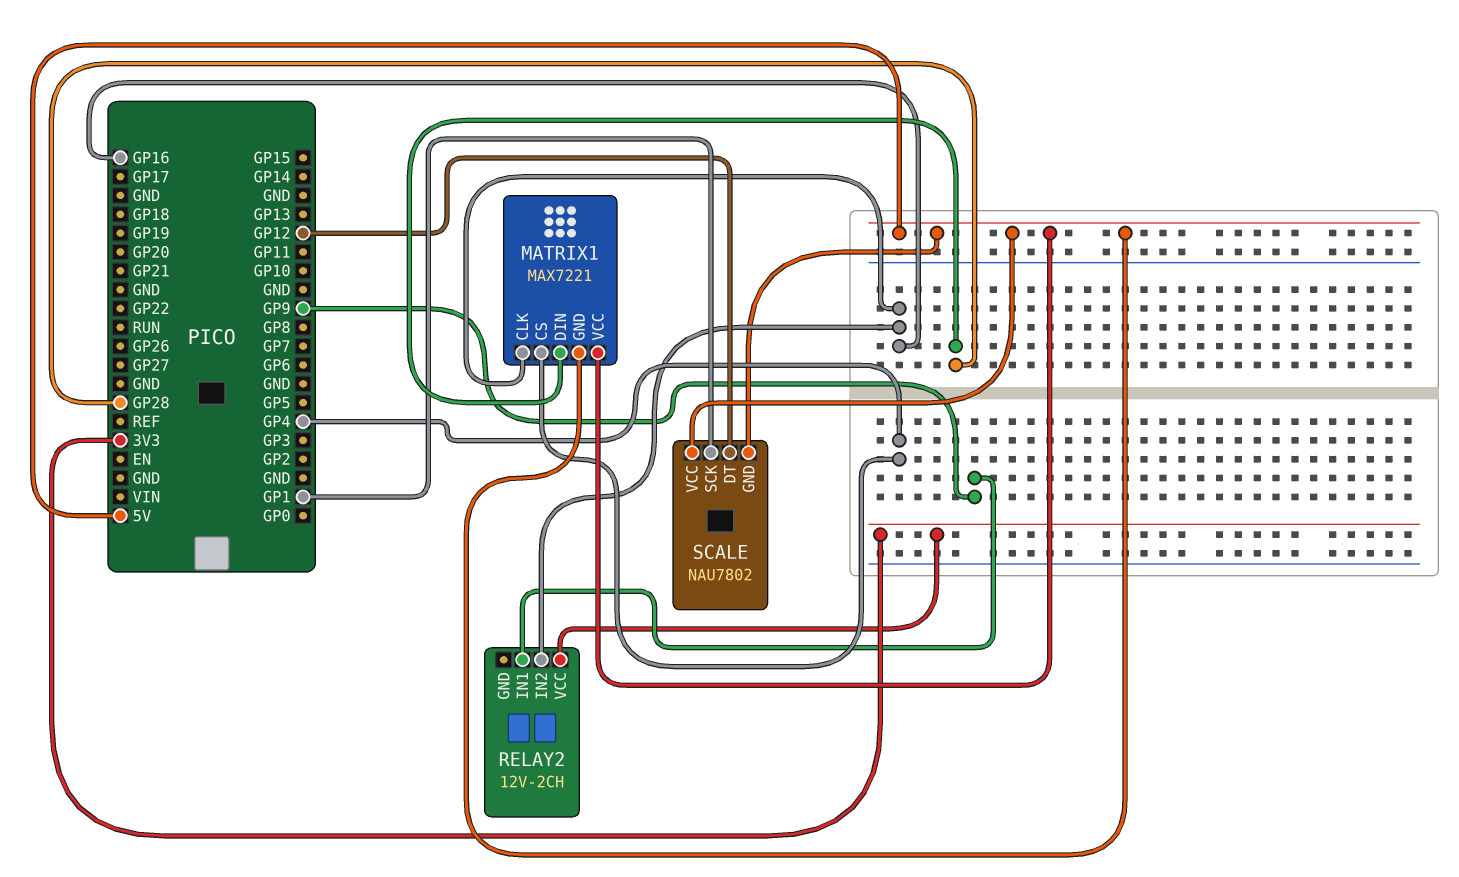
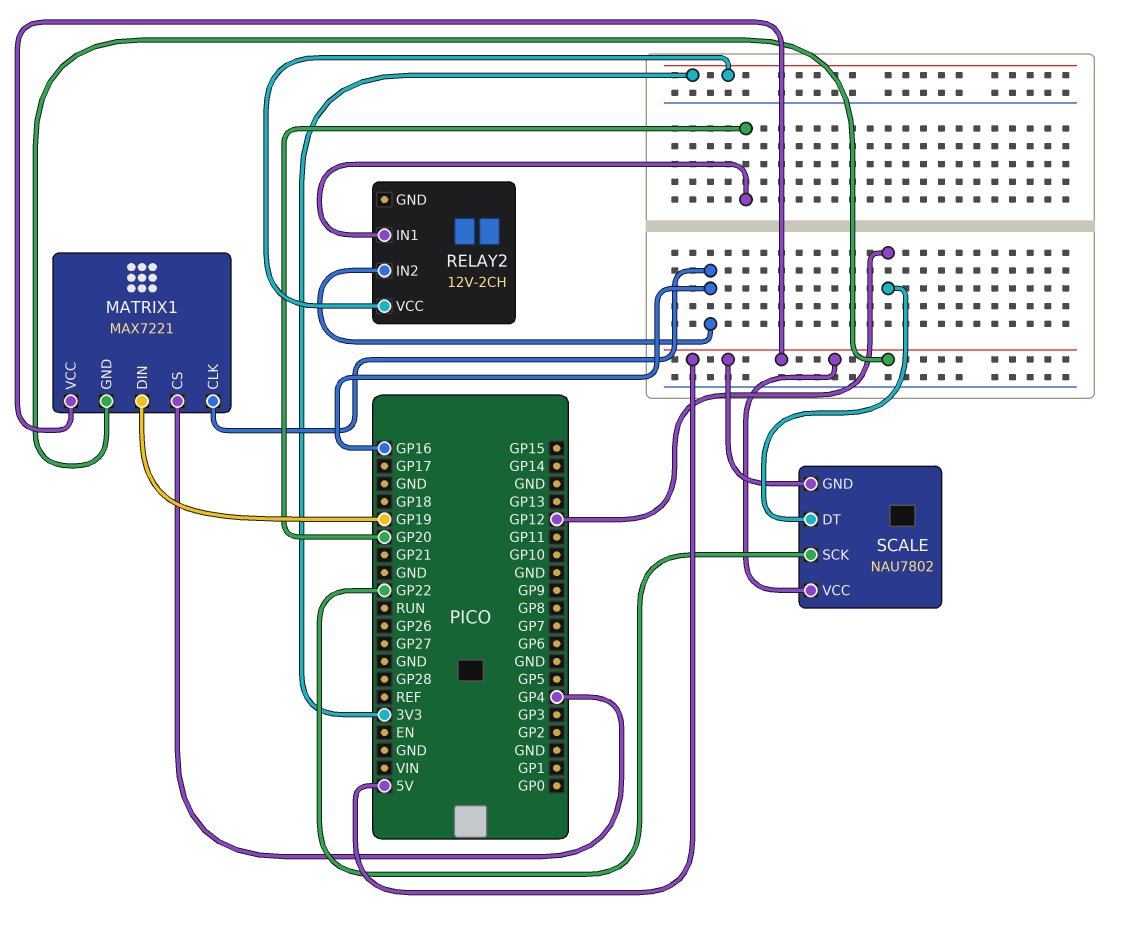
MATRIX1 pin DIN: GP28 -> GP19
RELAY2 pin IN1: GP9 -> GP20
SCALE pin SCK: GP1 -> GP22

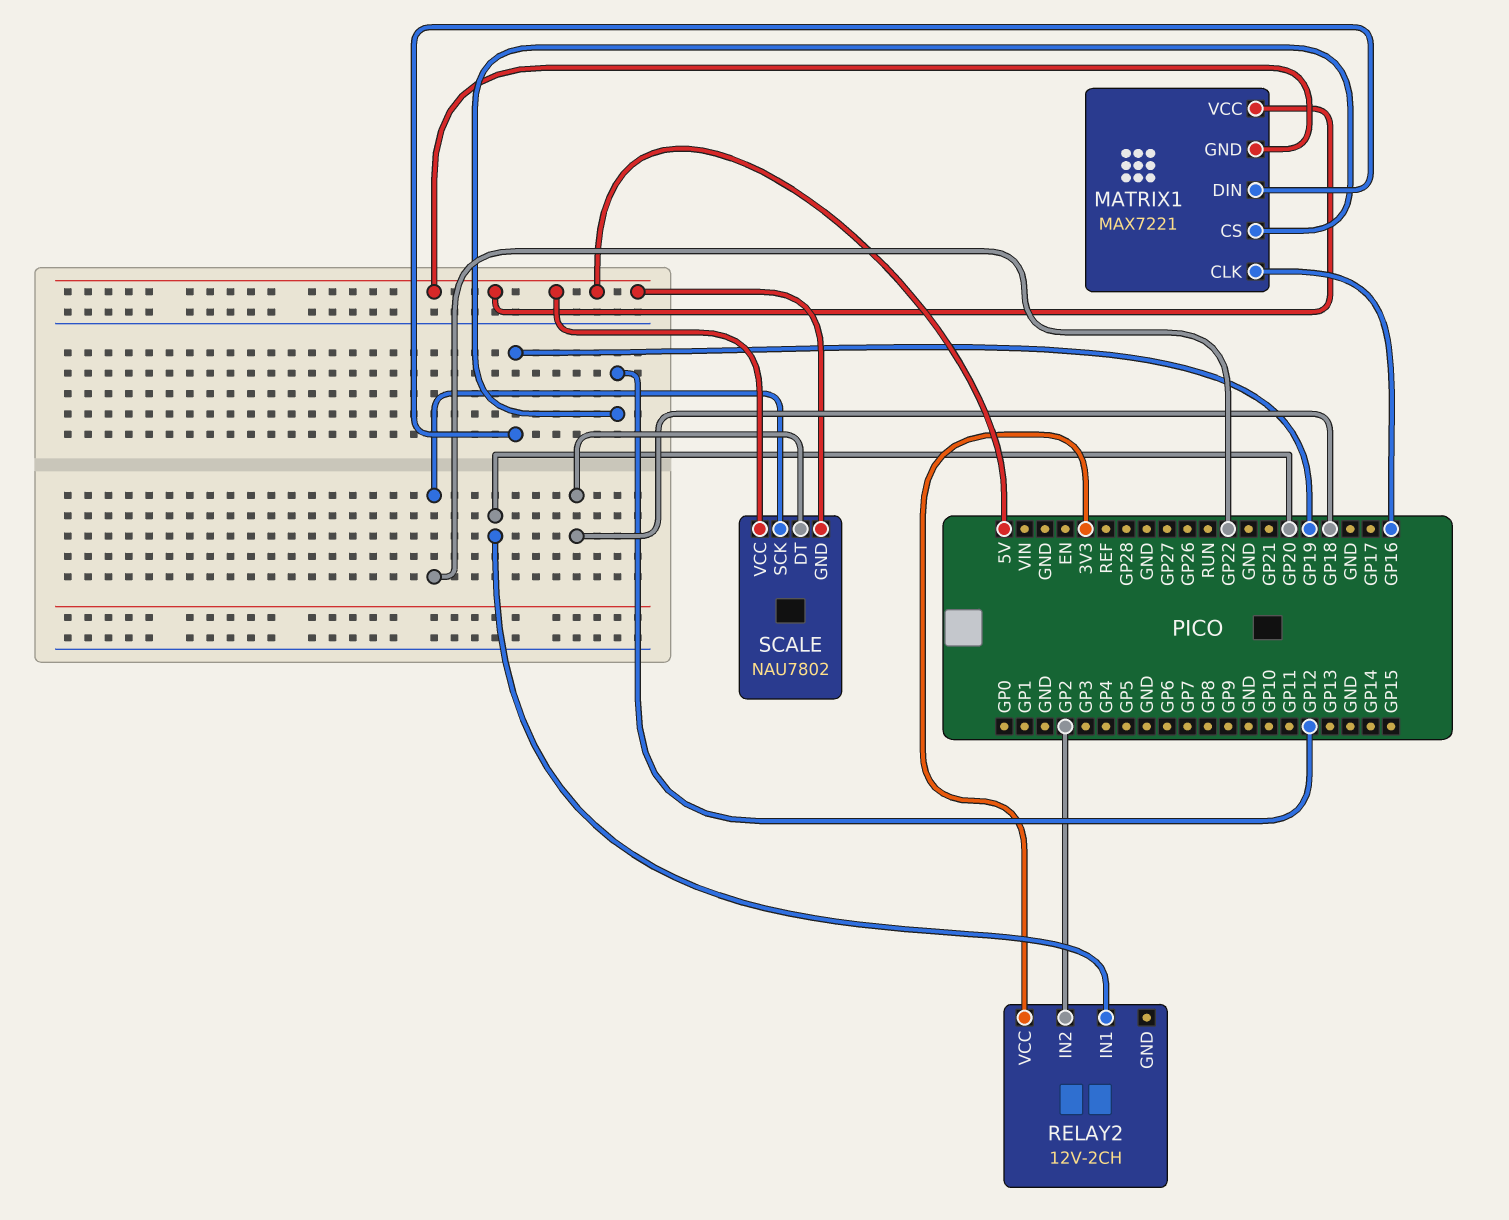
MATRIX1 pin CS: GP4 -> GP12
RELAY2 pin IN2: GP16 -> GP2
SCALE pin DT: GP12 -> GP18

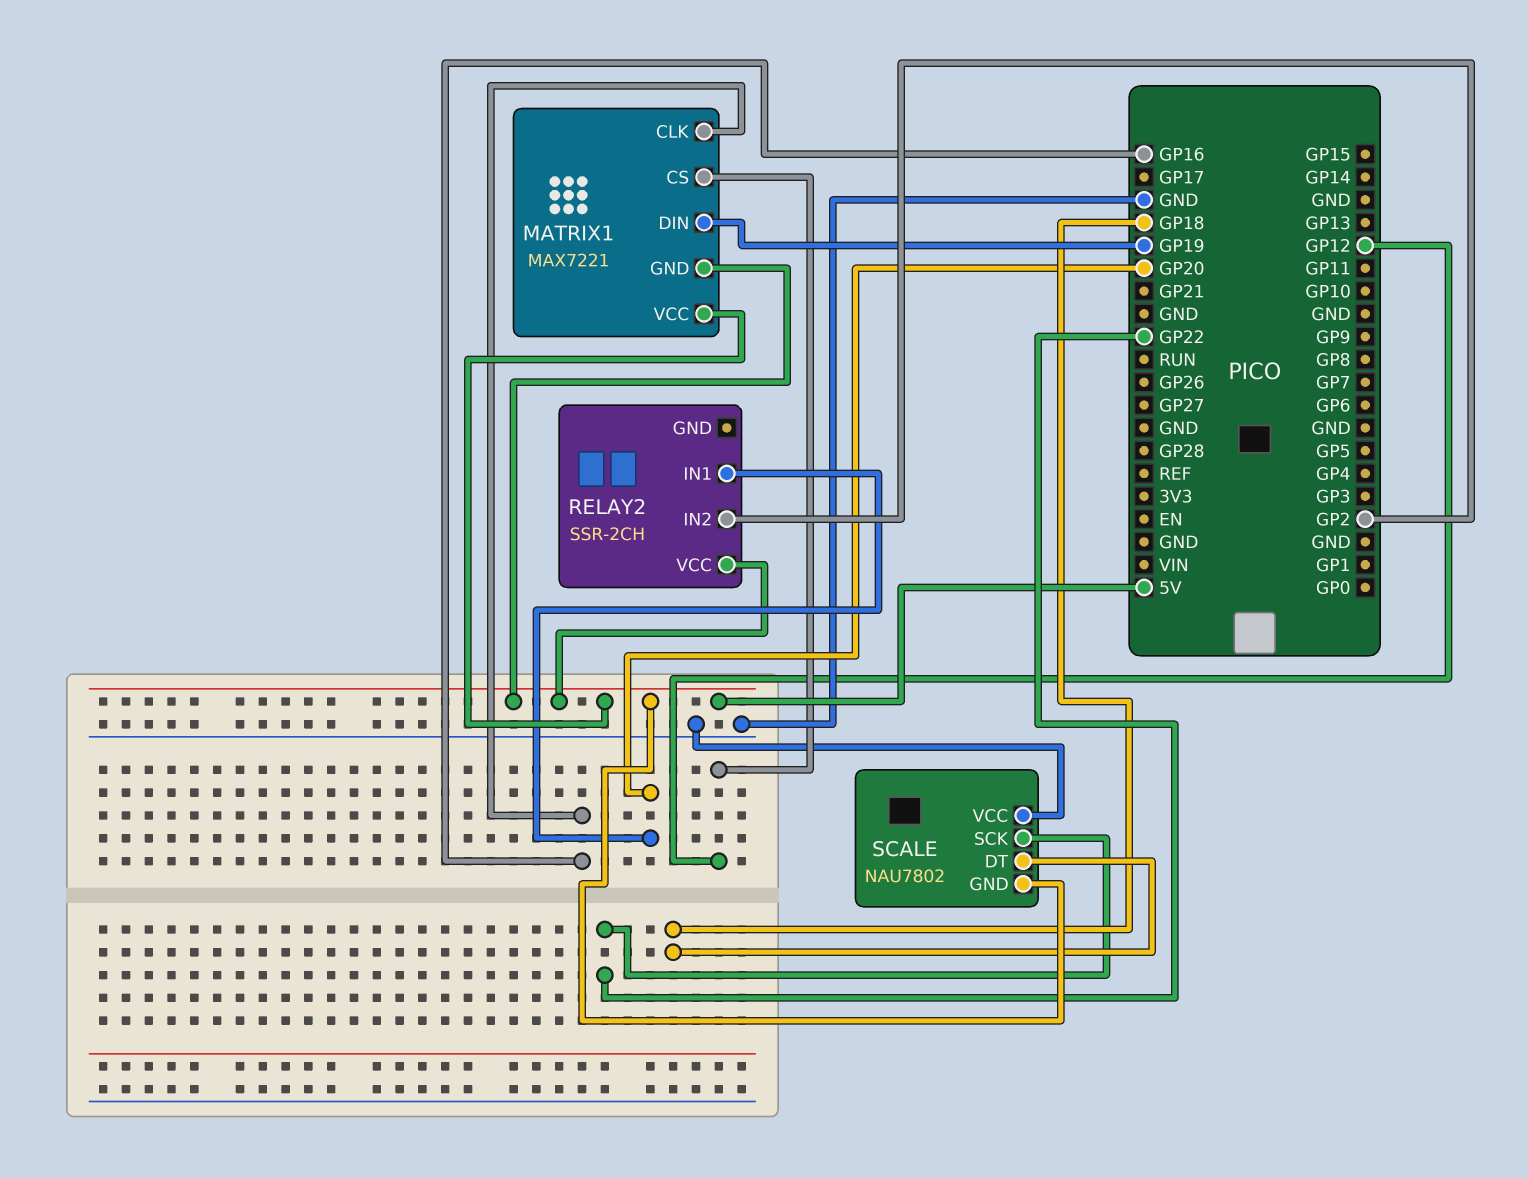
RELAY2: 12V-2CH -> SSR-2CH
RELAY2 pin VCC: 3V3 -> 5V
SCALE pin VCC: 5V -> GND

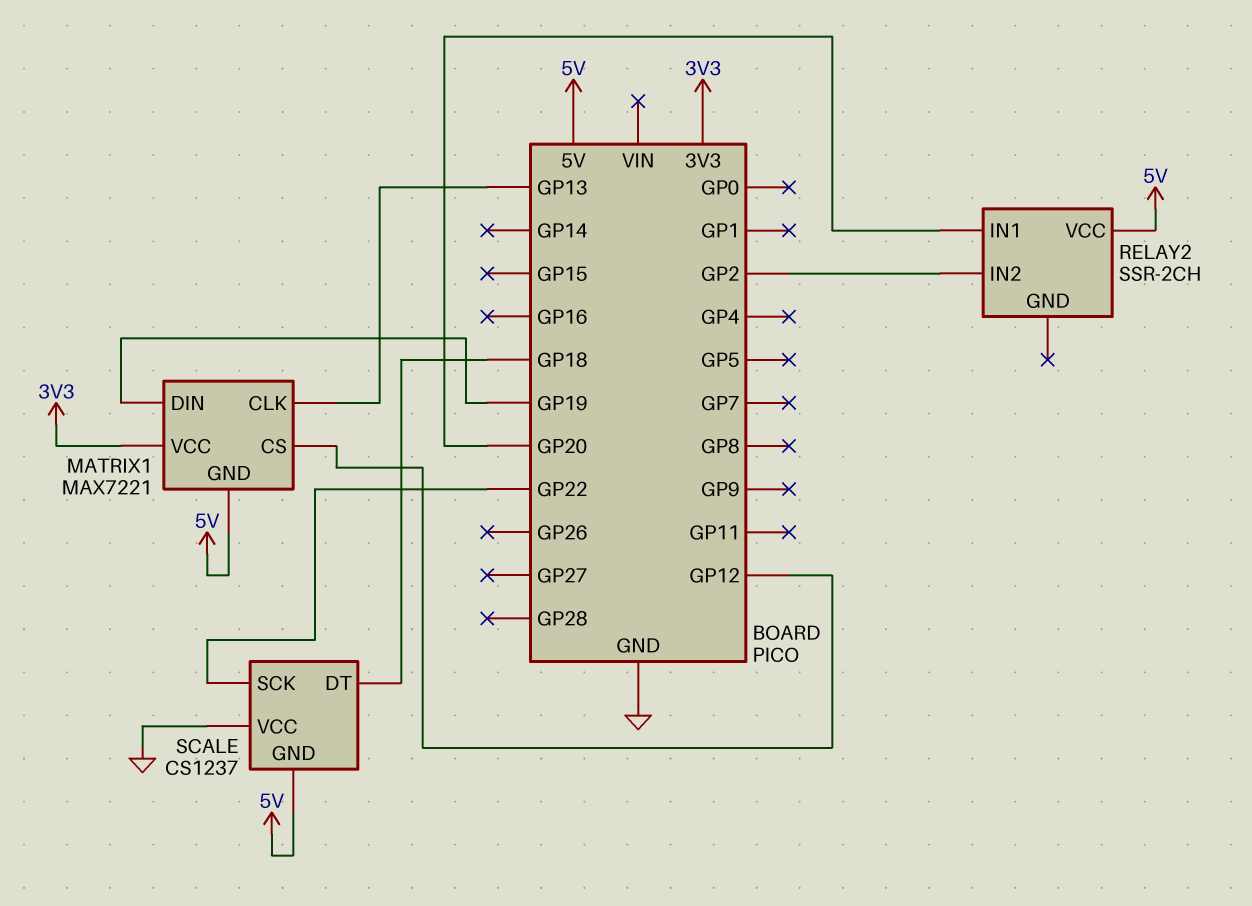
MATRIX1 pin CLK: GP16 -> GP13
MATRIX1 pin VCC: 5V -> 3V3
SCALE: NAU7802 -> CS1237

